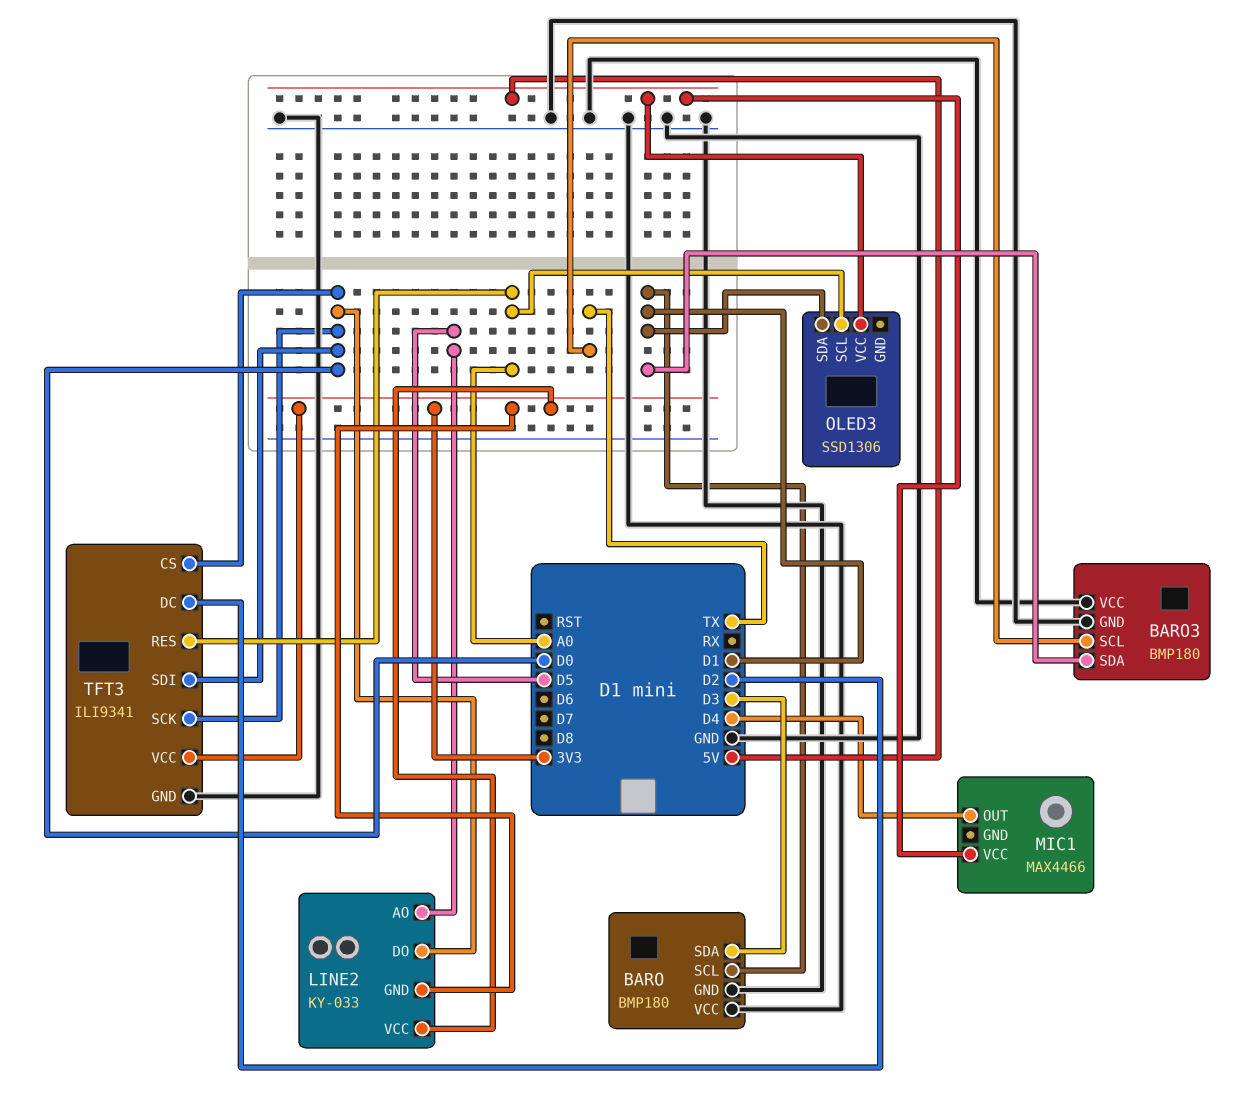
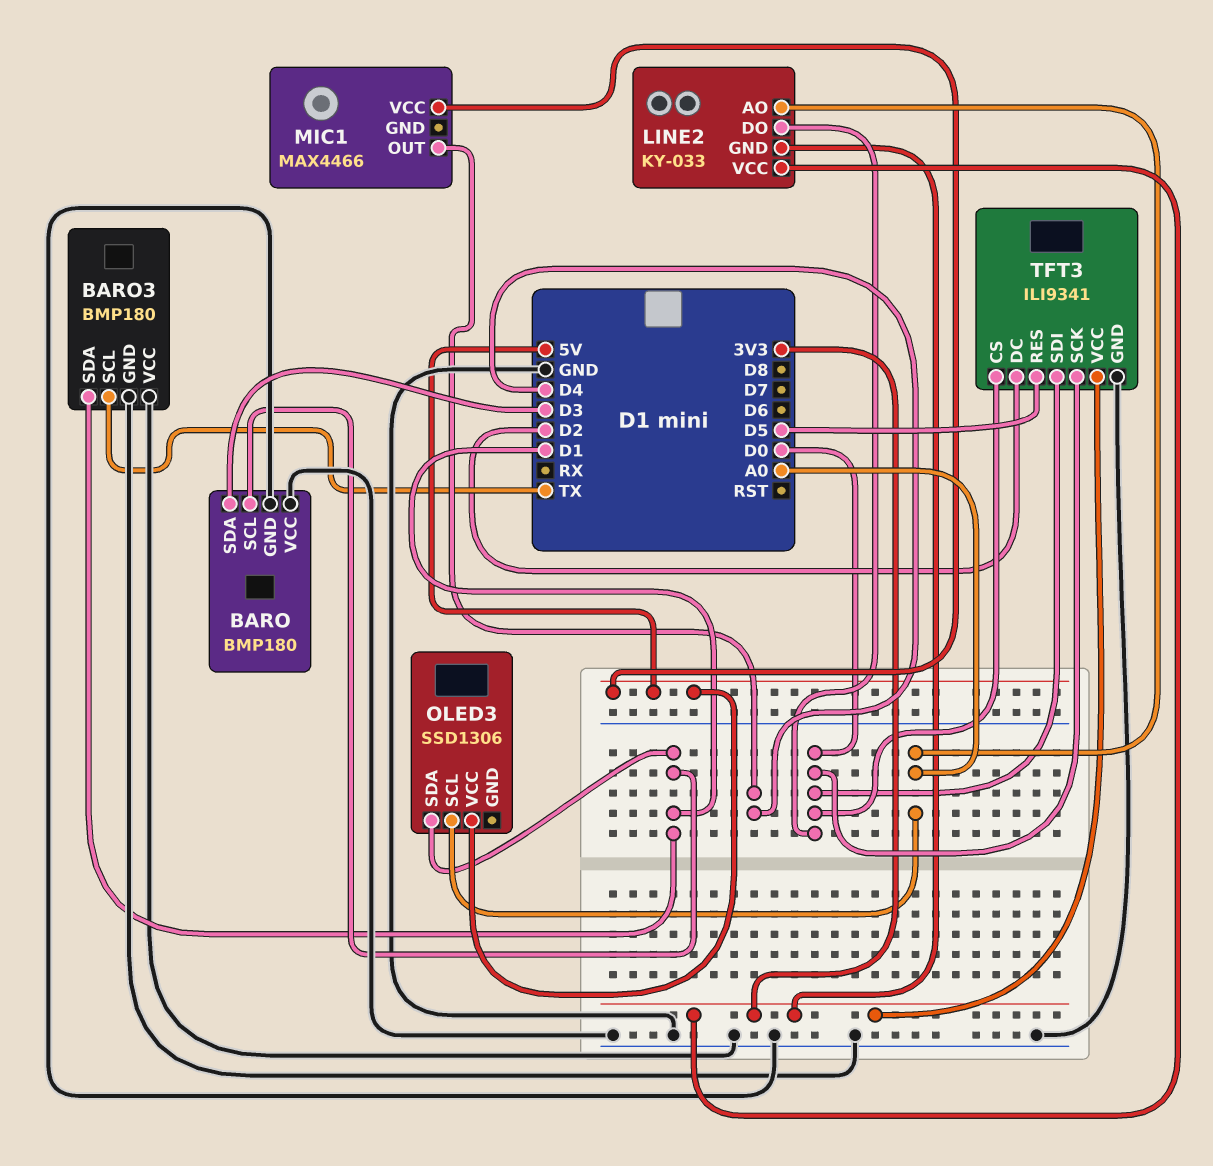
LINE2 pin AO: D5 -> A0
TFT3 pin RES: A0 -> D5

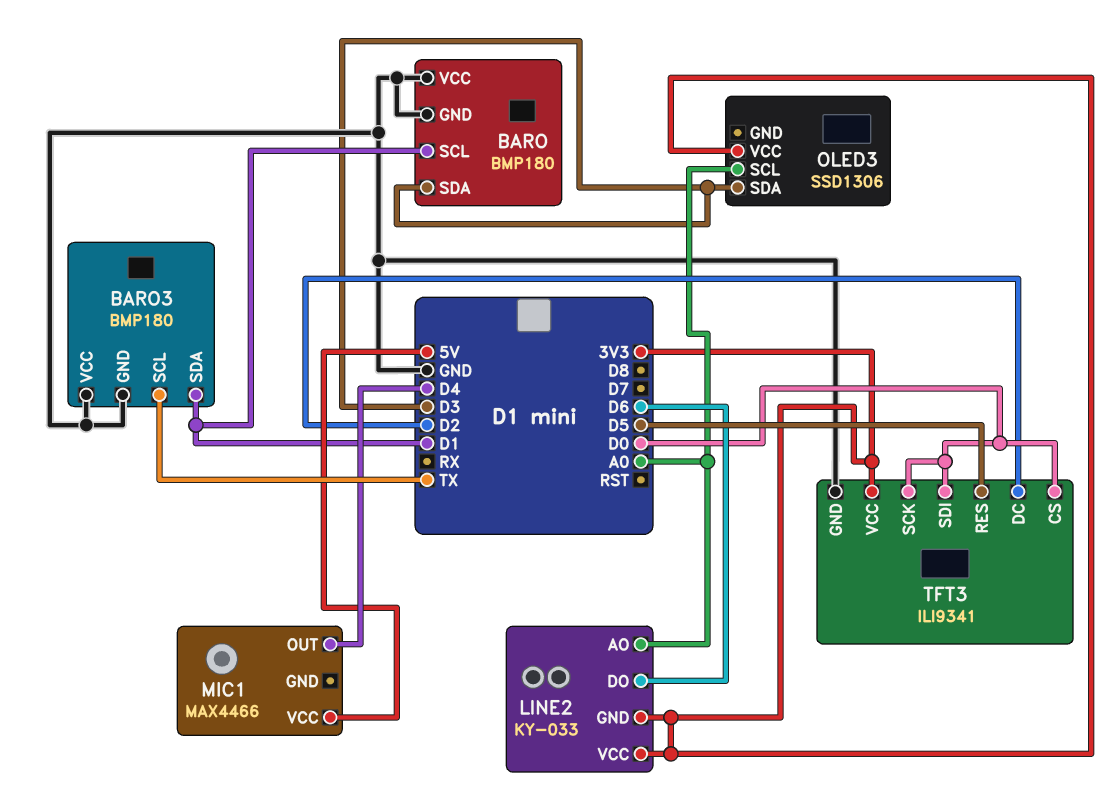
LINE2 pin DO: D0 -> D6
OLED3 pin SDA: D1 -> D3
OLED3 pin VCC: 5V -> 3V3

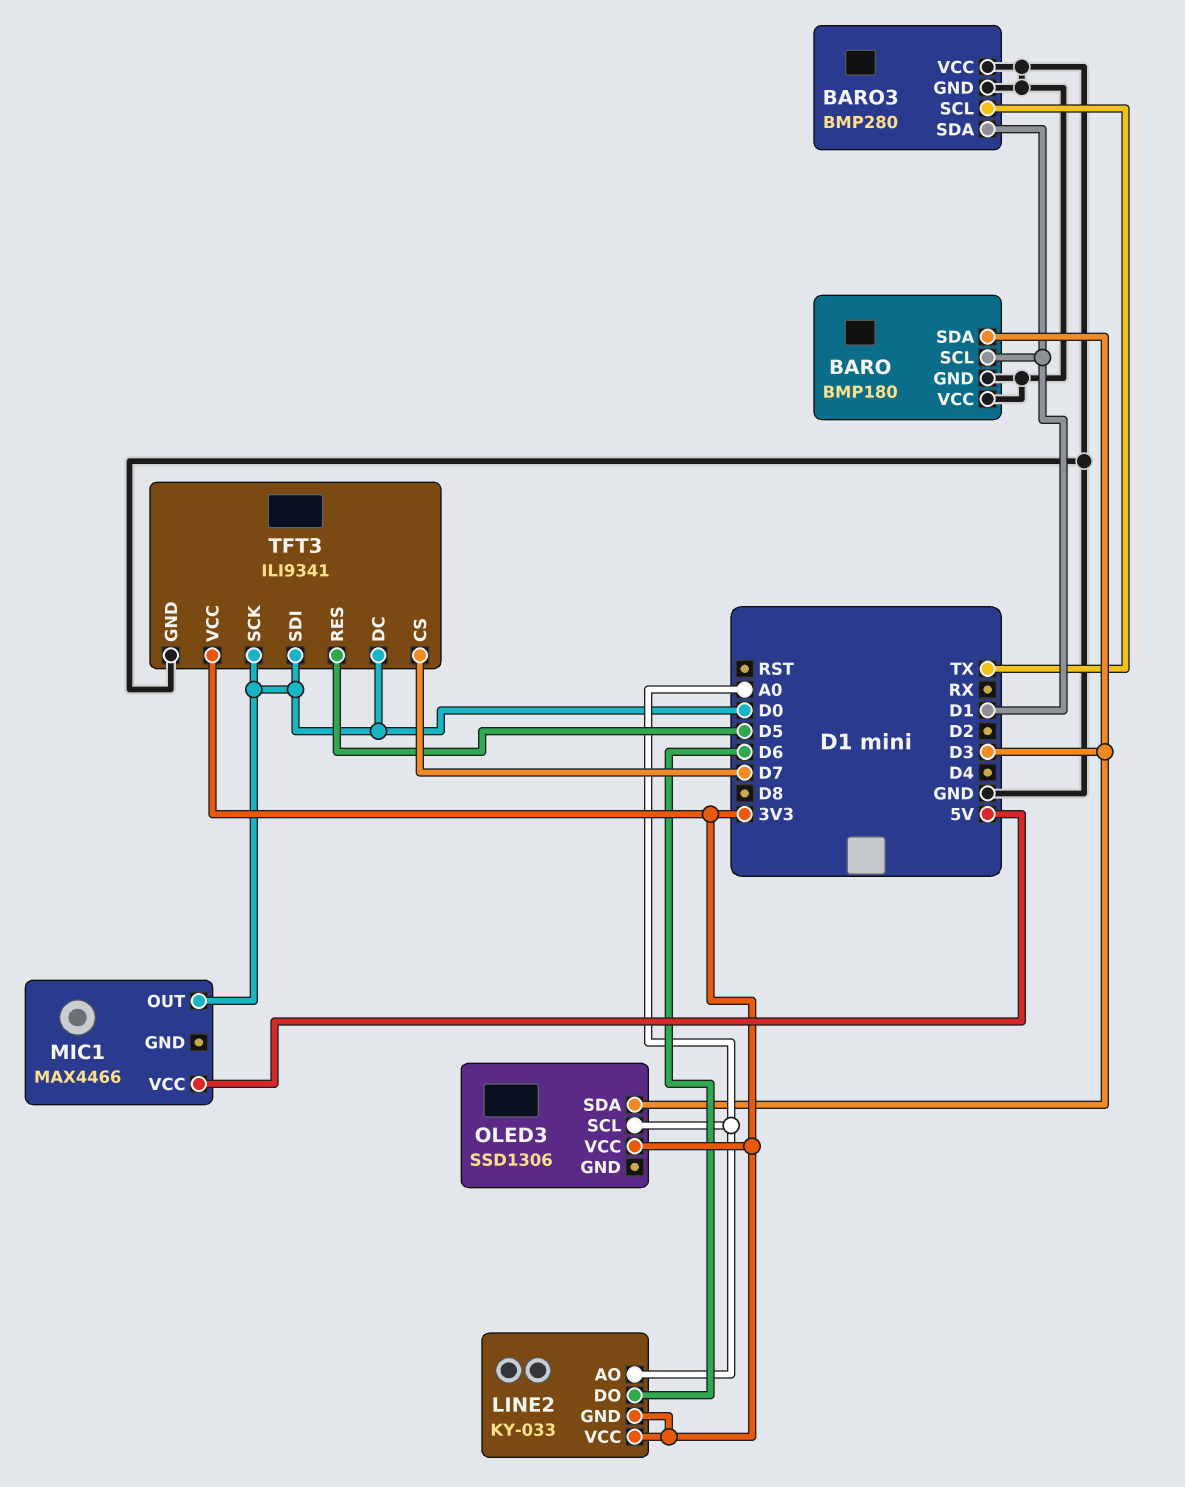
BARO3: BMP180 -> BMP280
MIC1 pin OUT: D4 -> D0
TFT3 pin CS: D0 -> D7
TFT3 pin DC: D2 -> D0

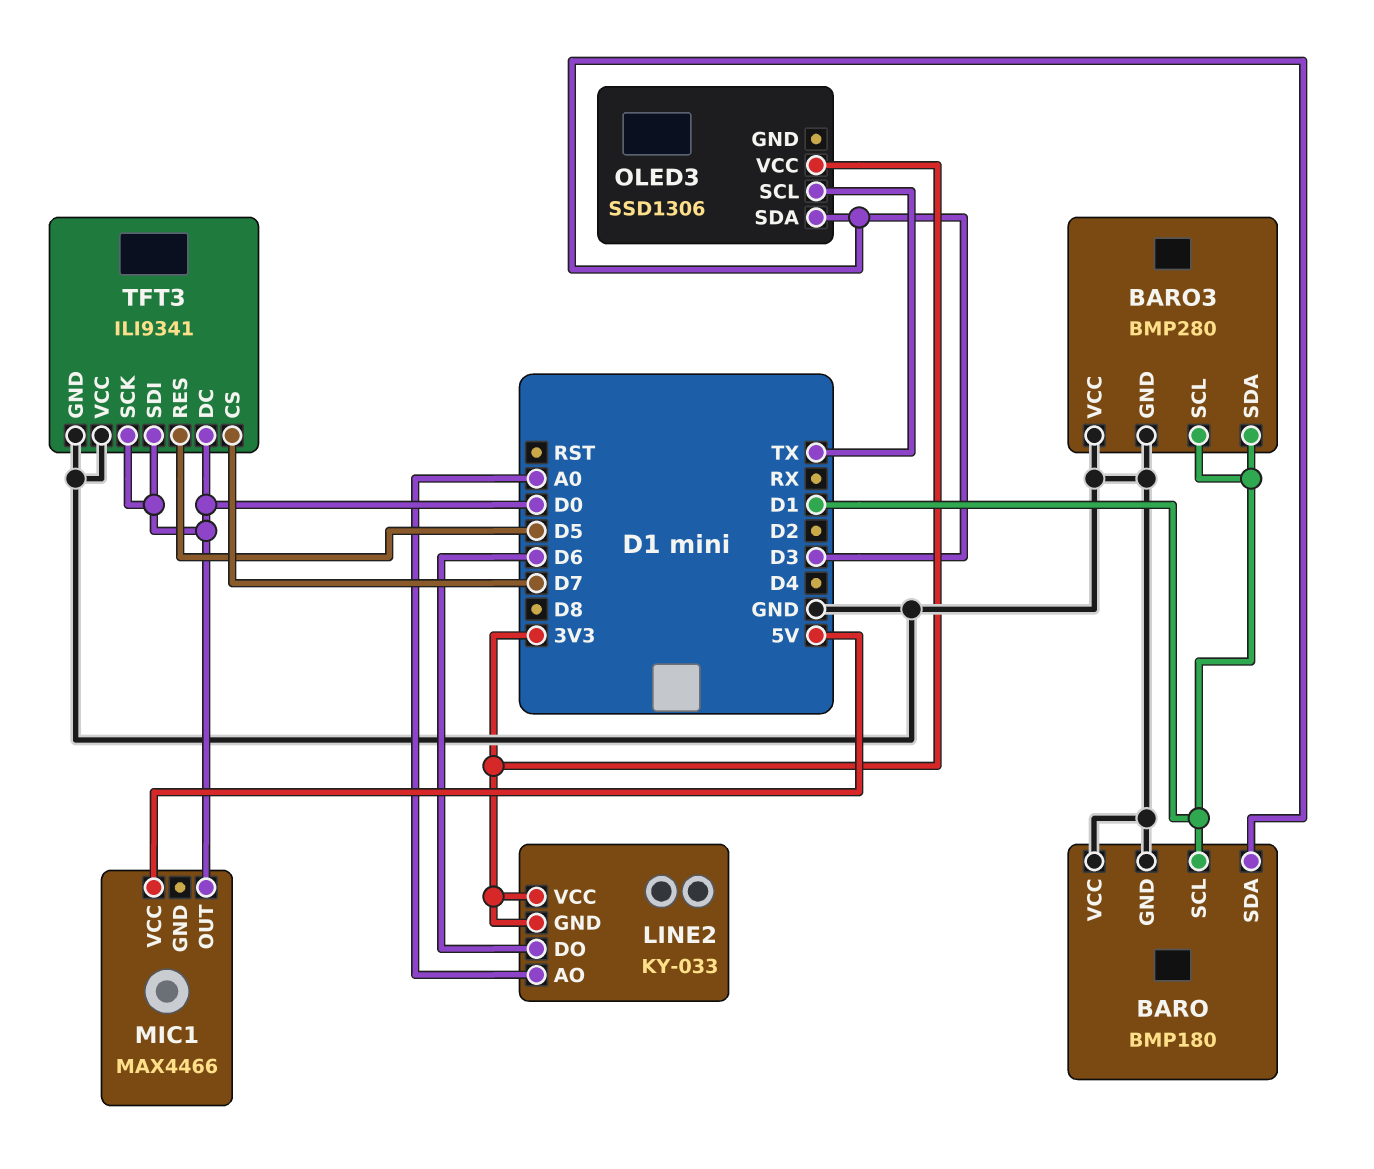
BARO3 pin SCL: TX -> D1
OLED3 pin SCL: A0 -> TX
TFT3 pin VCC: 3V3 -> GND

